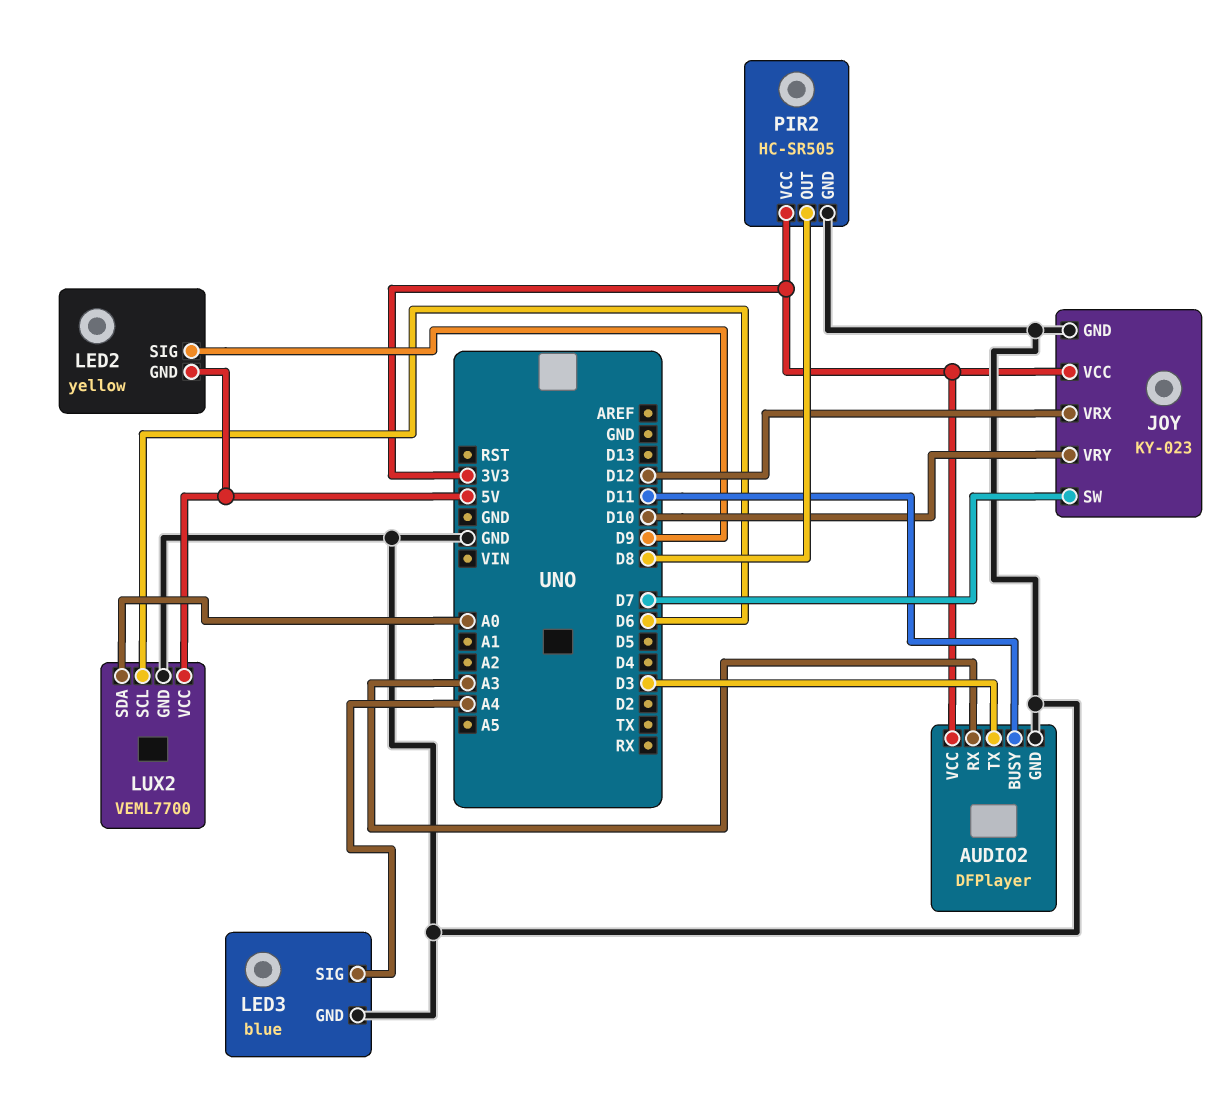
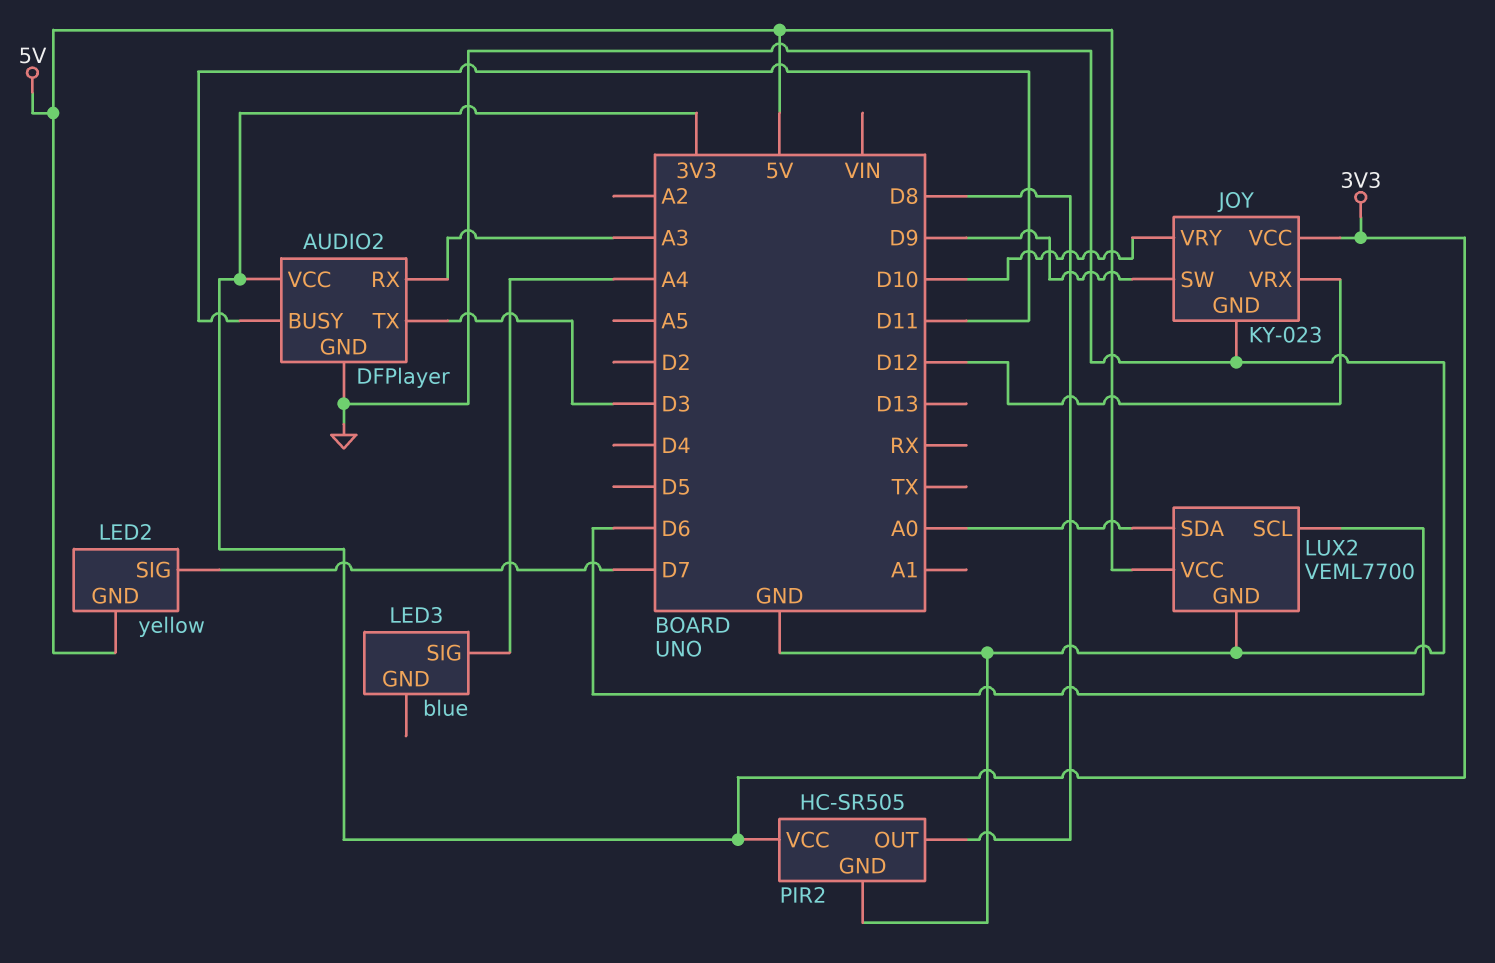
JOY pin SW: D7 -> D9
LED2 pin SIG: D9 -> D7
LED3 pin GND: GND -> none

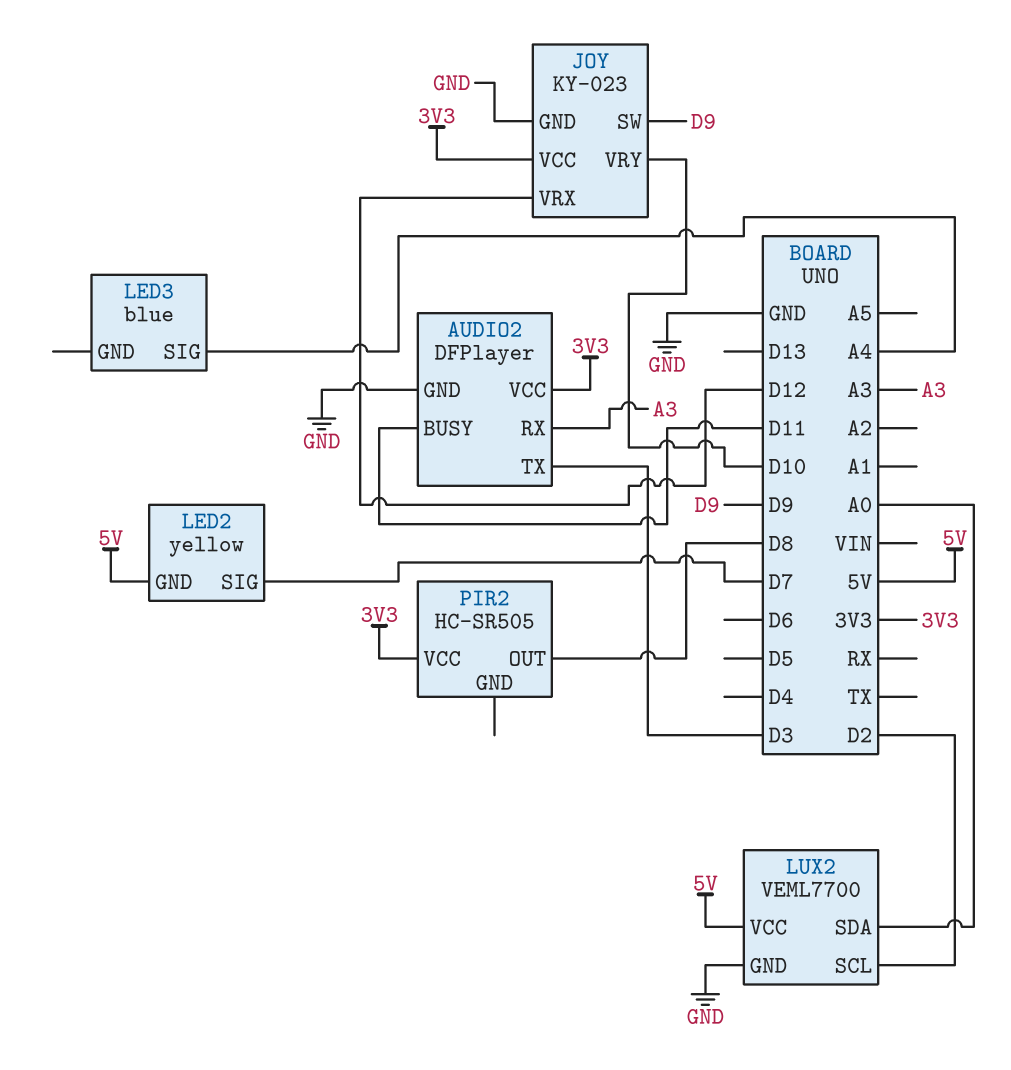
LUX2 pin SCL: D6 -> D2
PIR2 pin GND: GND -> none

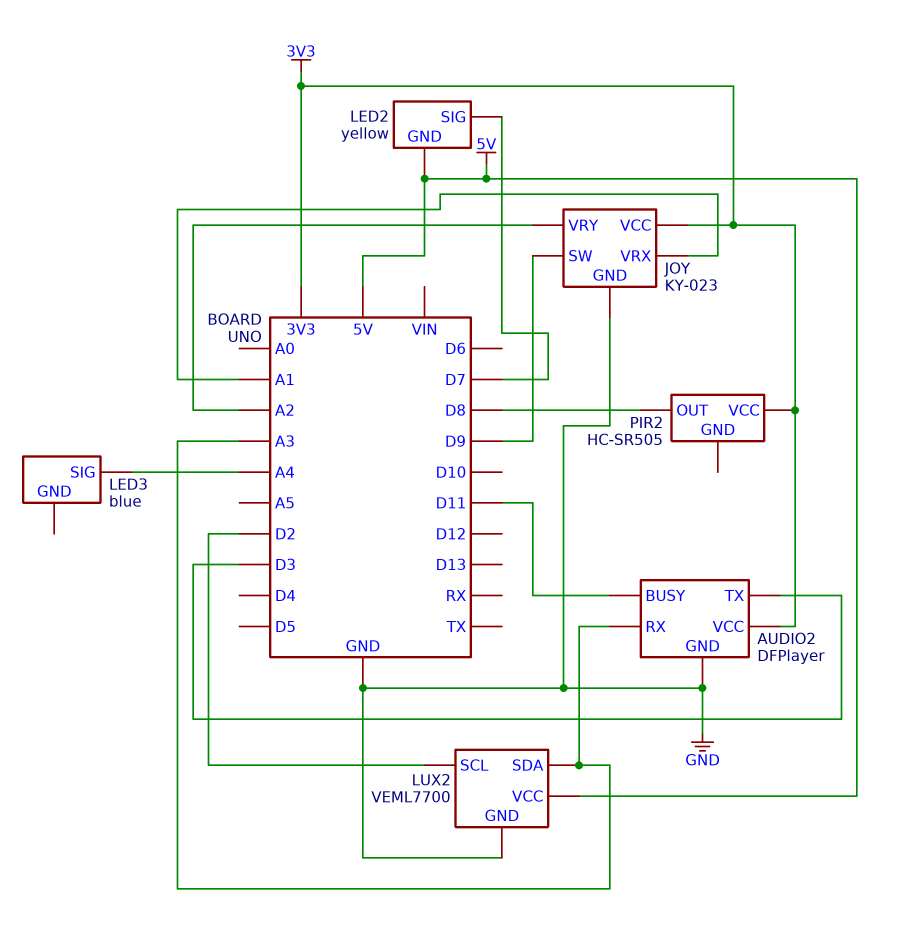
JOY pin VRX: D12 -> A1
JOY pin VRY: D10 -> A2
LUX2 pin SDA: A0 -> A3

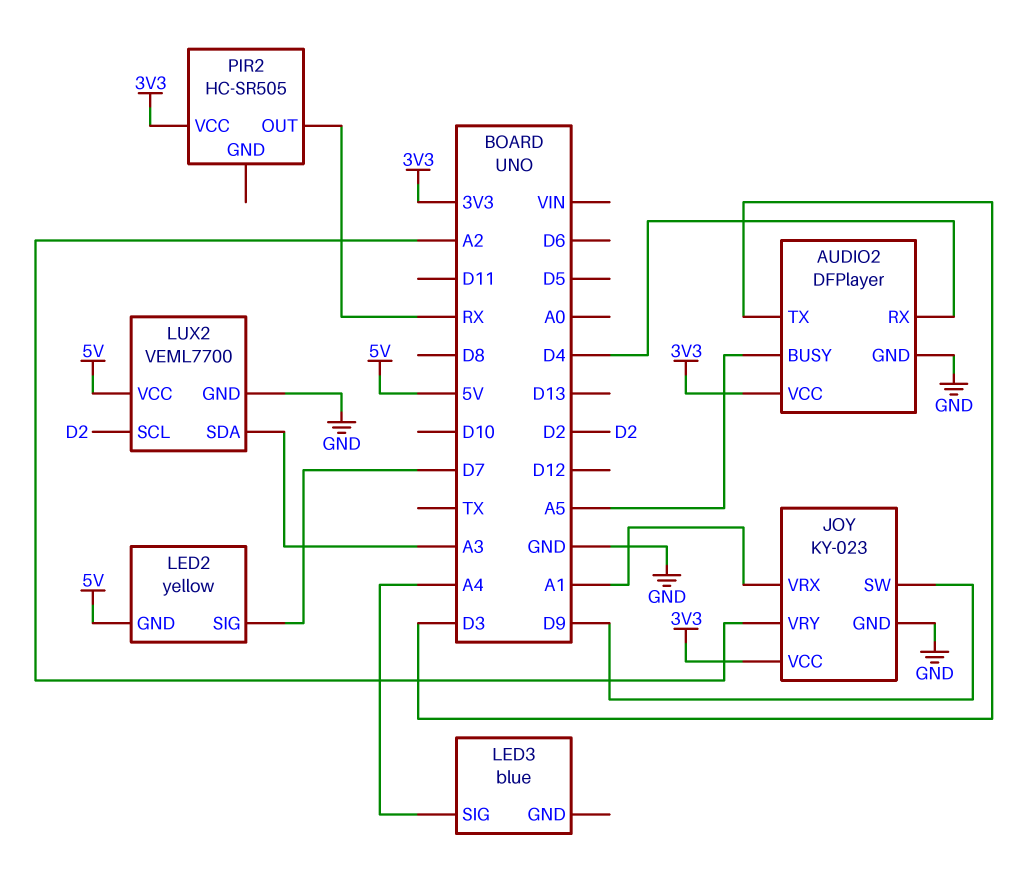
AUDIO2 pin BUSY: D11 -> A5
AUDIO2 pin RX: A3 -> D4
PIR2 pin OUT: D8 -> RX

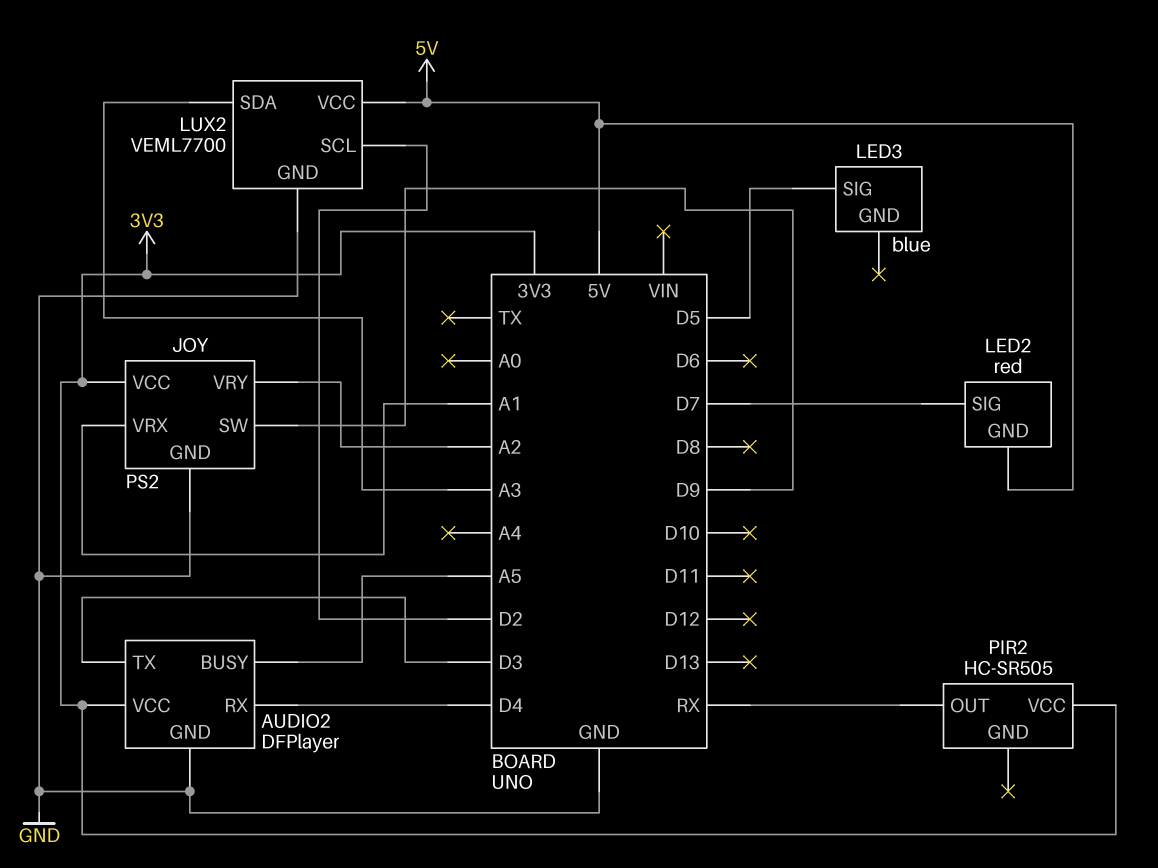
JOY: KY-023 -> PS2
LED2: yellow -> red
LED3 pin SIG: A4 -> D5

